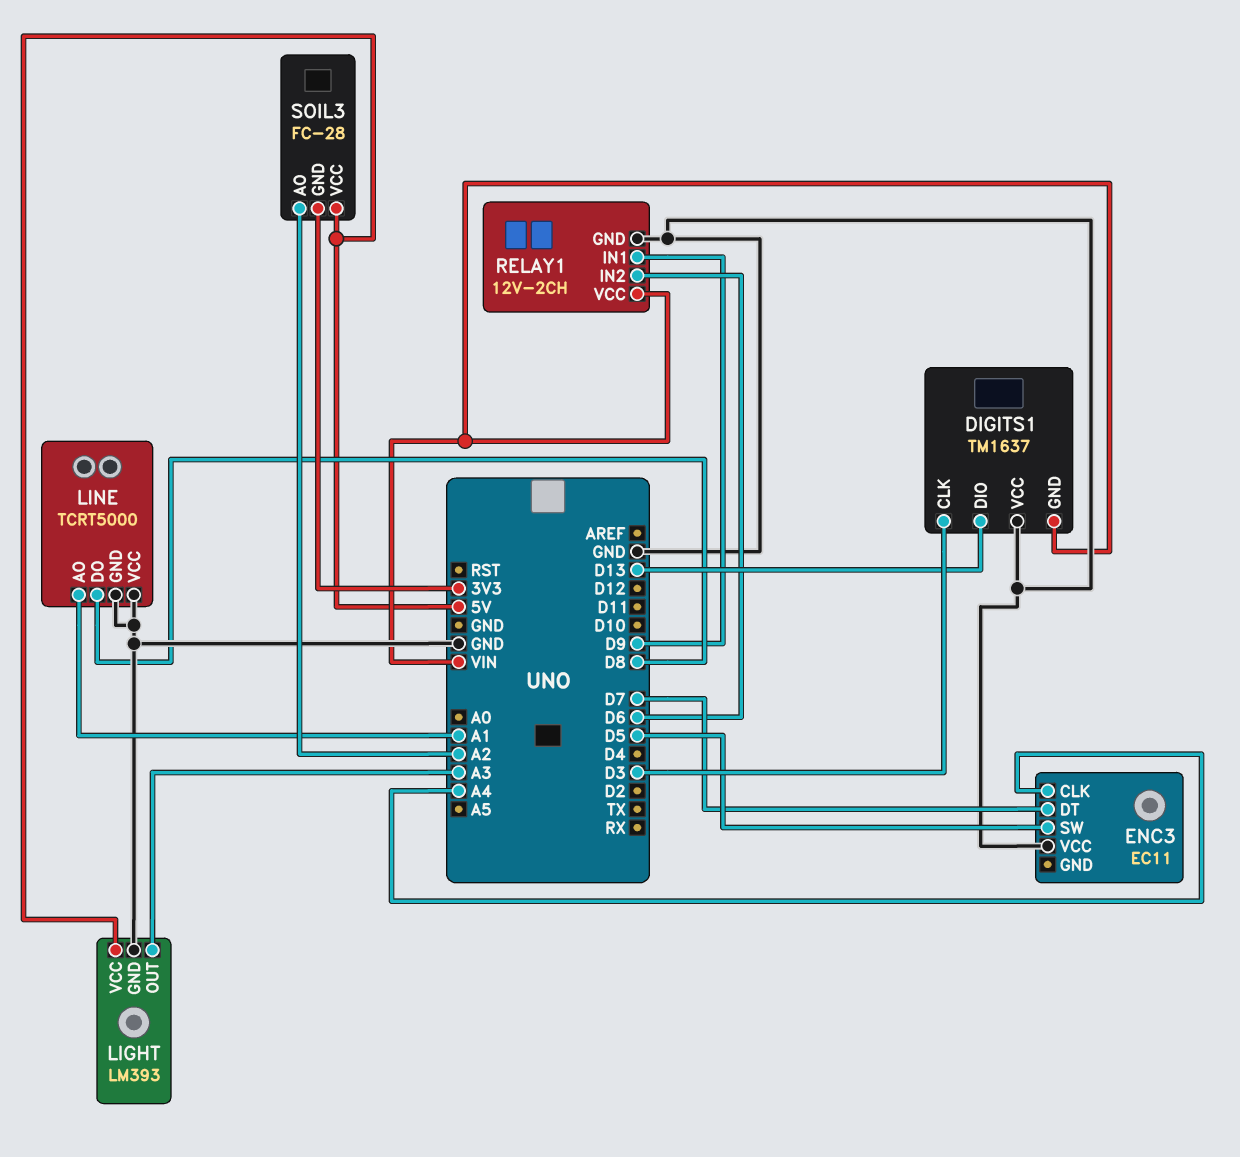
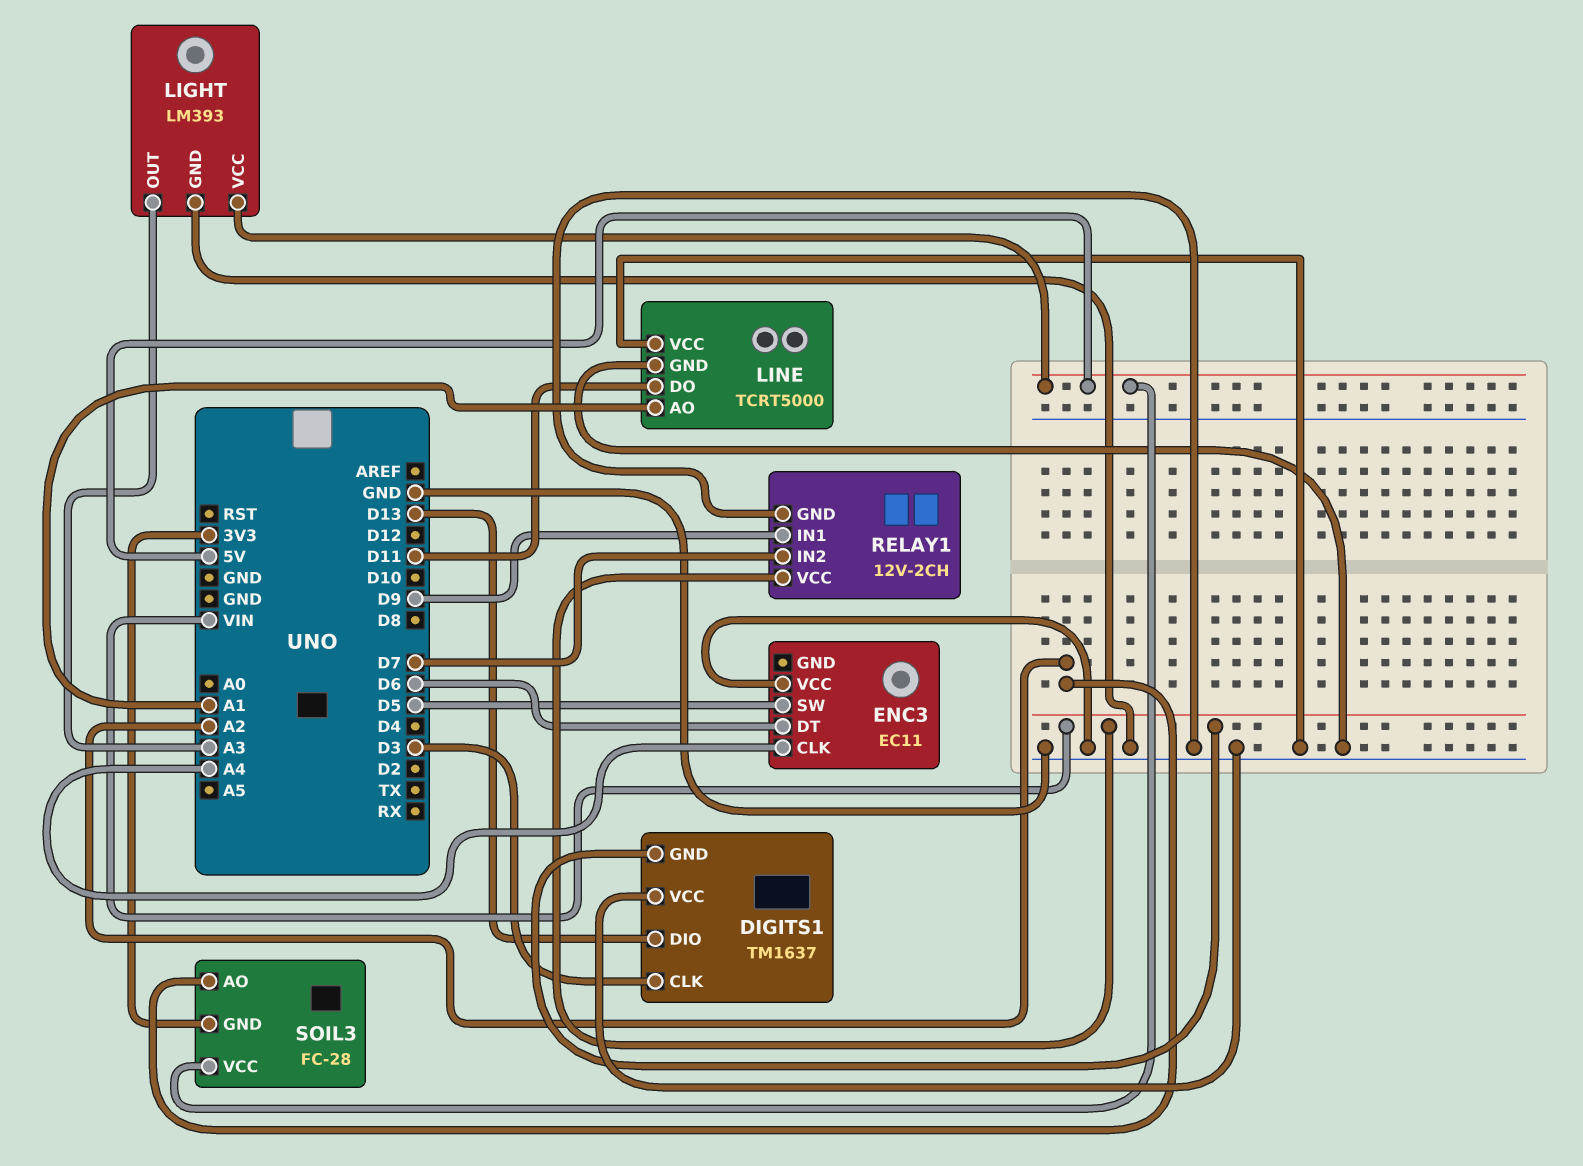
ENC3 pin DT: D7 -> D6
LINE pin DO: D8 -> D11
RELAY1 pin IN2: D6 -> D7

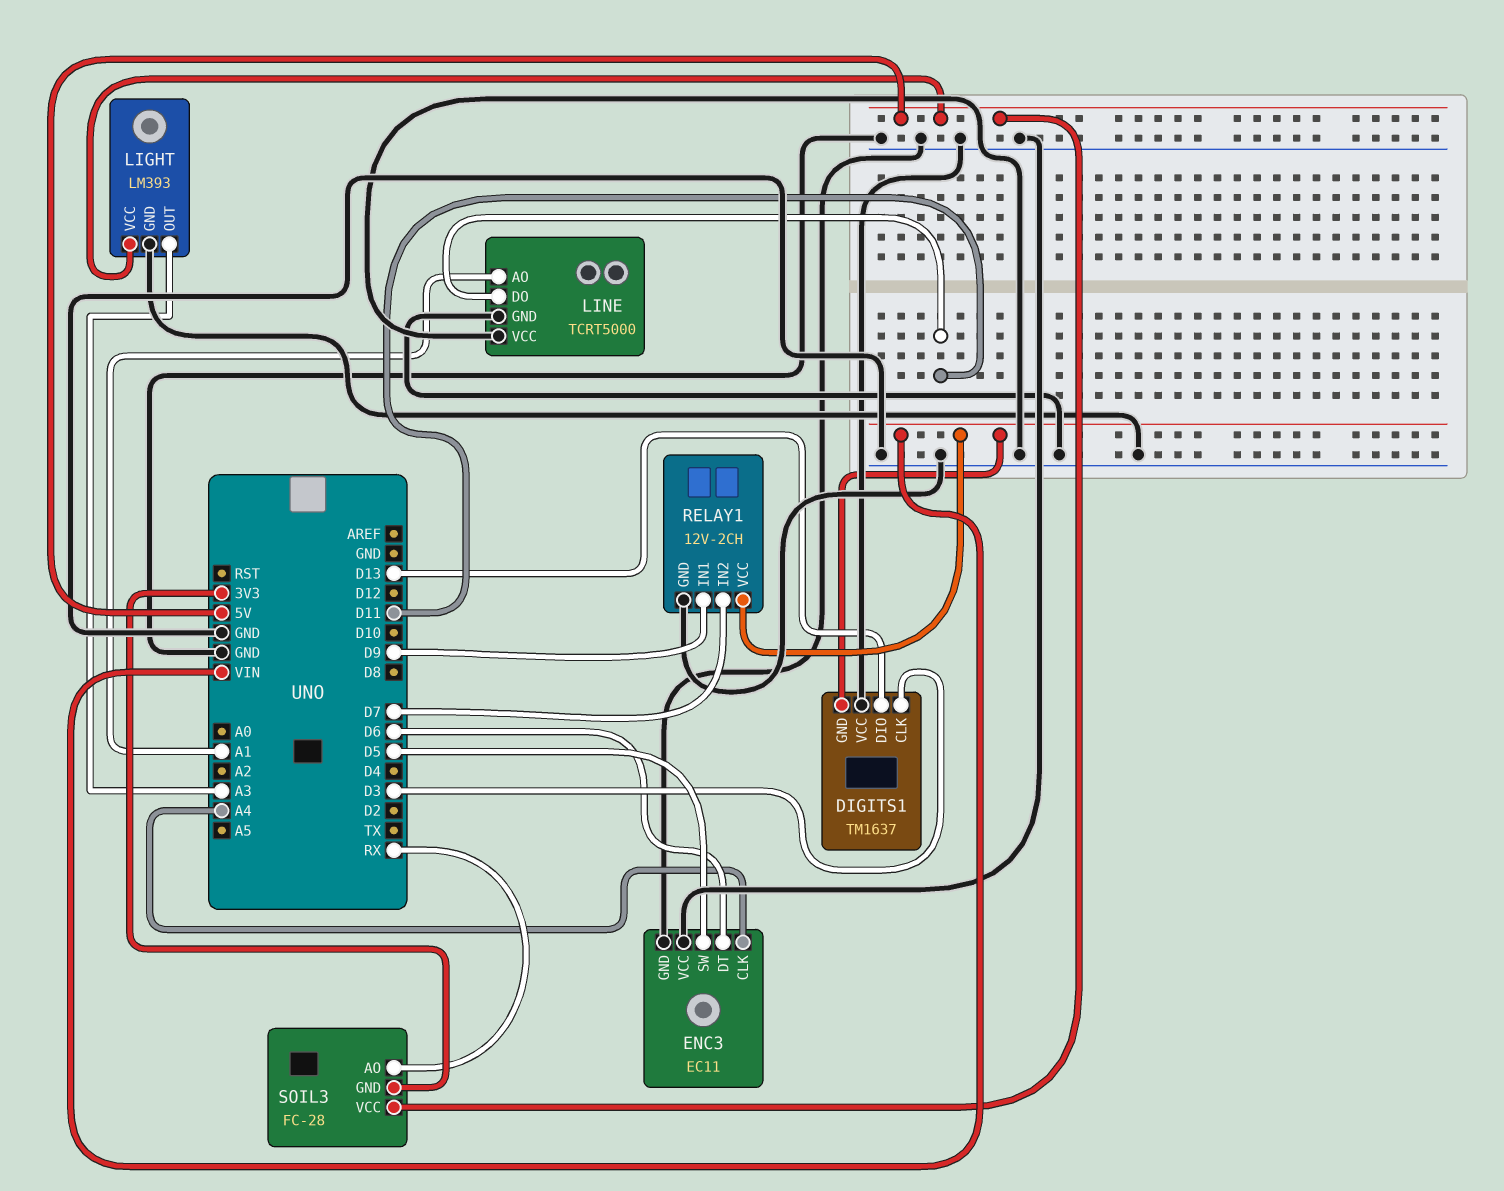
ENC3 pin GND: none -> GND
SOIL3 pin AO: A2 -> RX

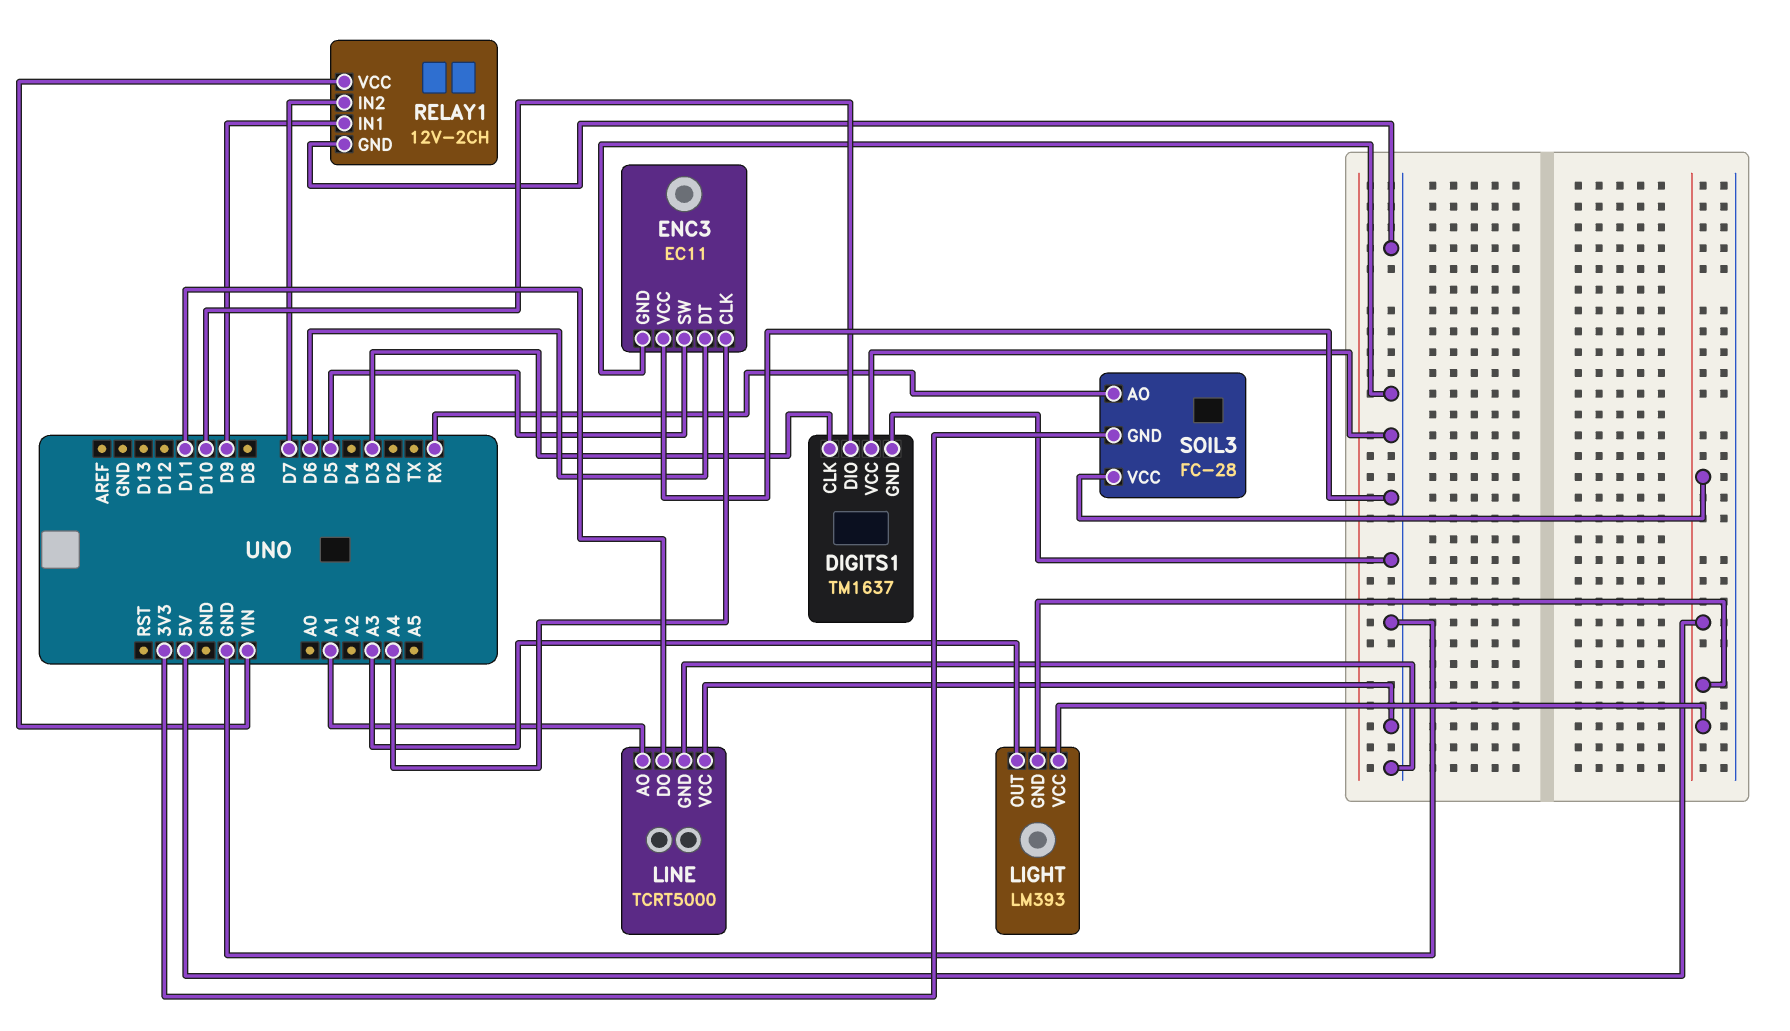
DIGITS1 pin DIO: D13 -> D10
DIGITS1 pin GND: VIN -> GND
LIGHT pin GND: GND -> 5V

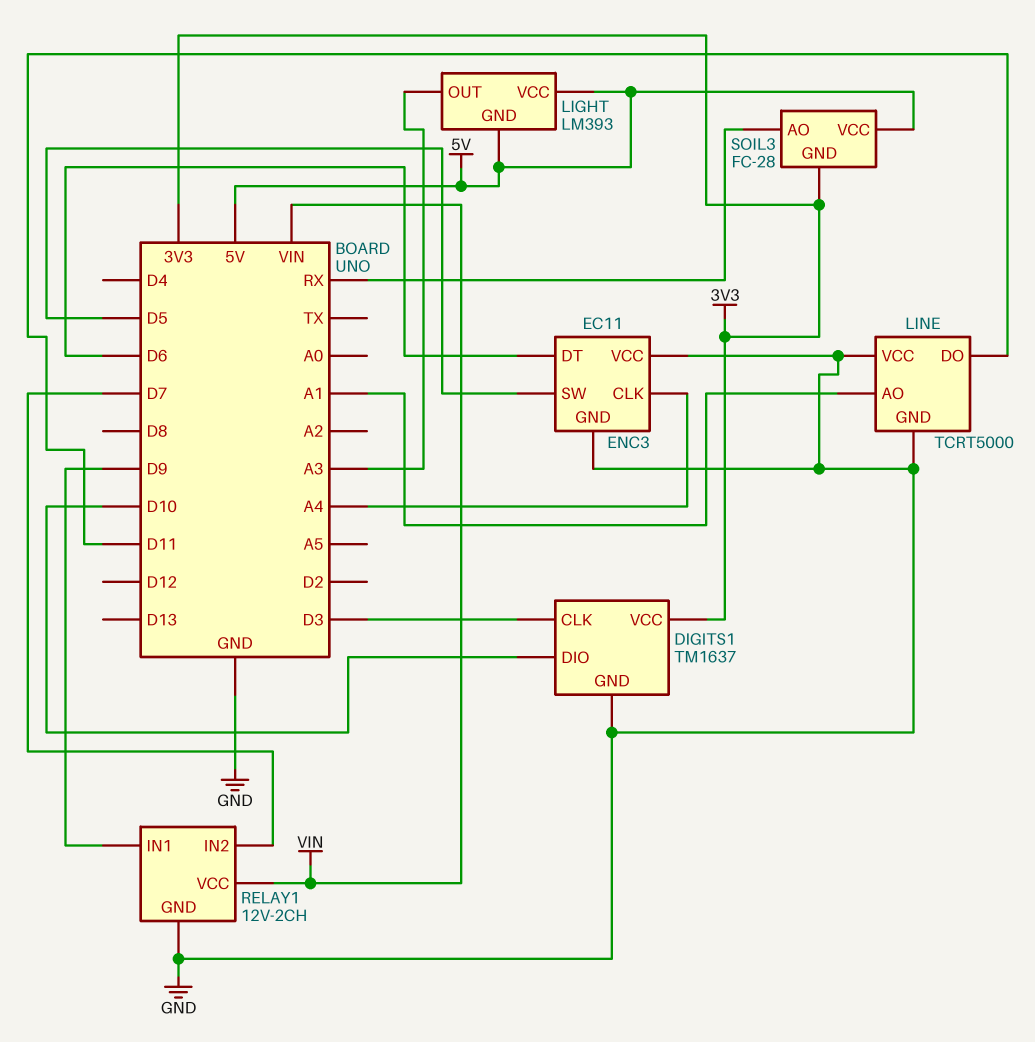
DIGITS1 pin VCC: GND -> 3V3

